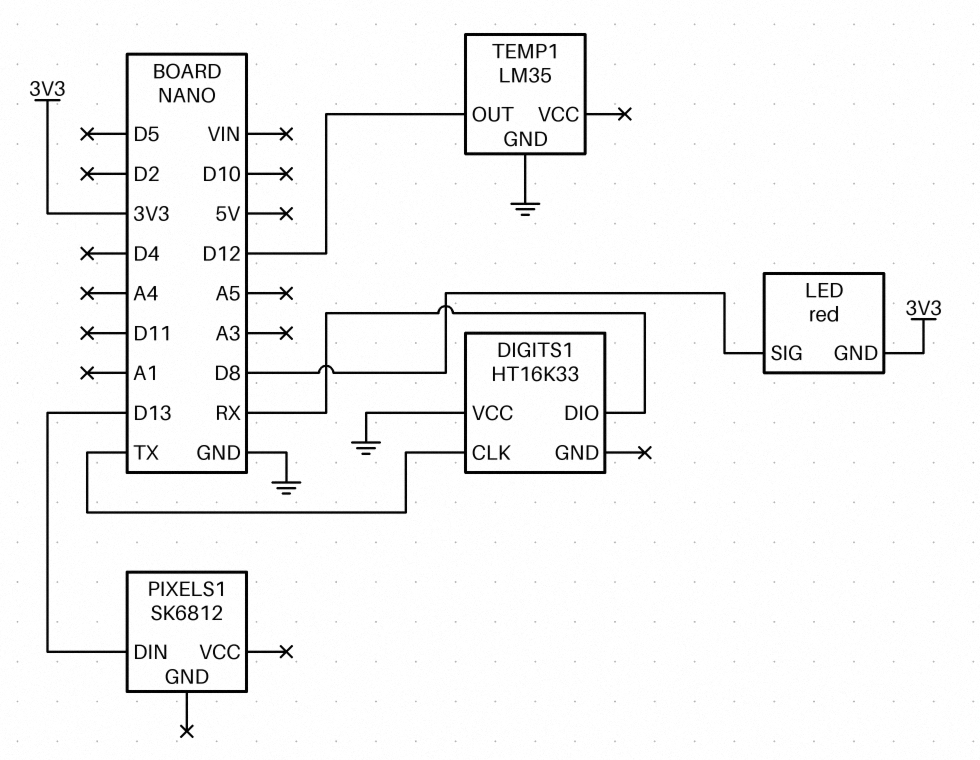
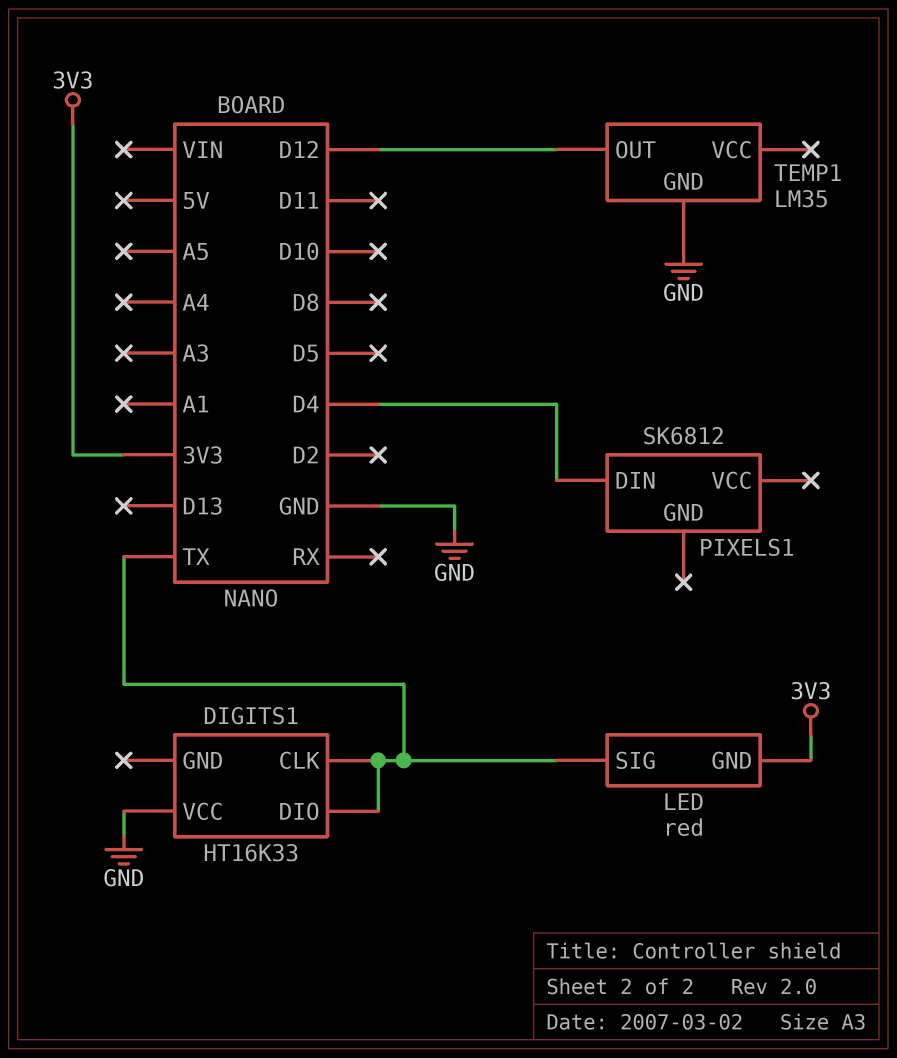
DIGITS1 pin DIO: RX -> TX
LED pin SIG: D8 -> TX
PIXELS1 pin DIN: D13 -> D4

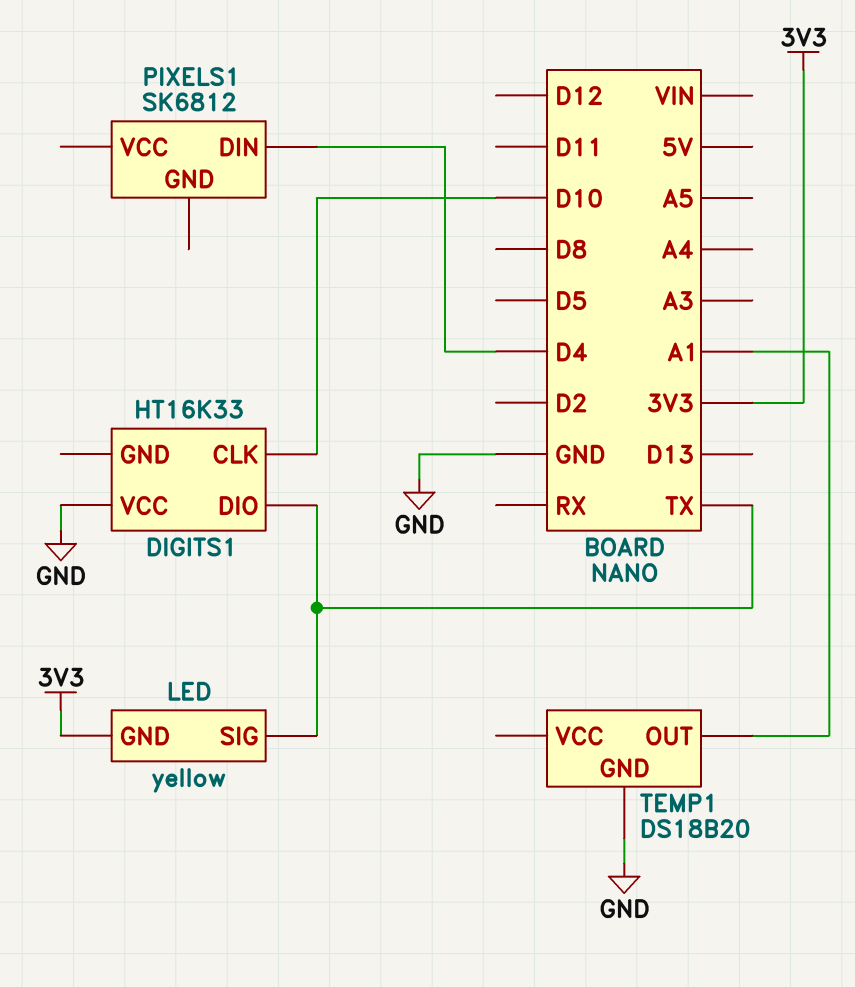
DIGITS1 pin CLK: TX -> D10
LED: red -> yellow
TEMP1: LM35 -> DS18B20
TEMP1 pin OUT: D12 -> A1

